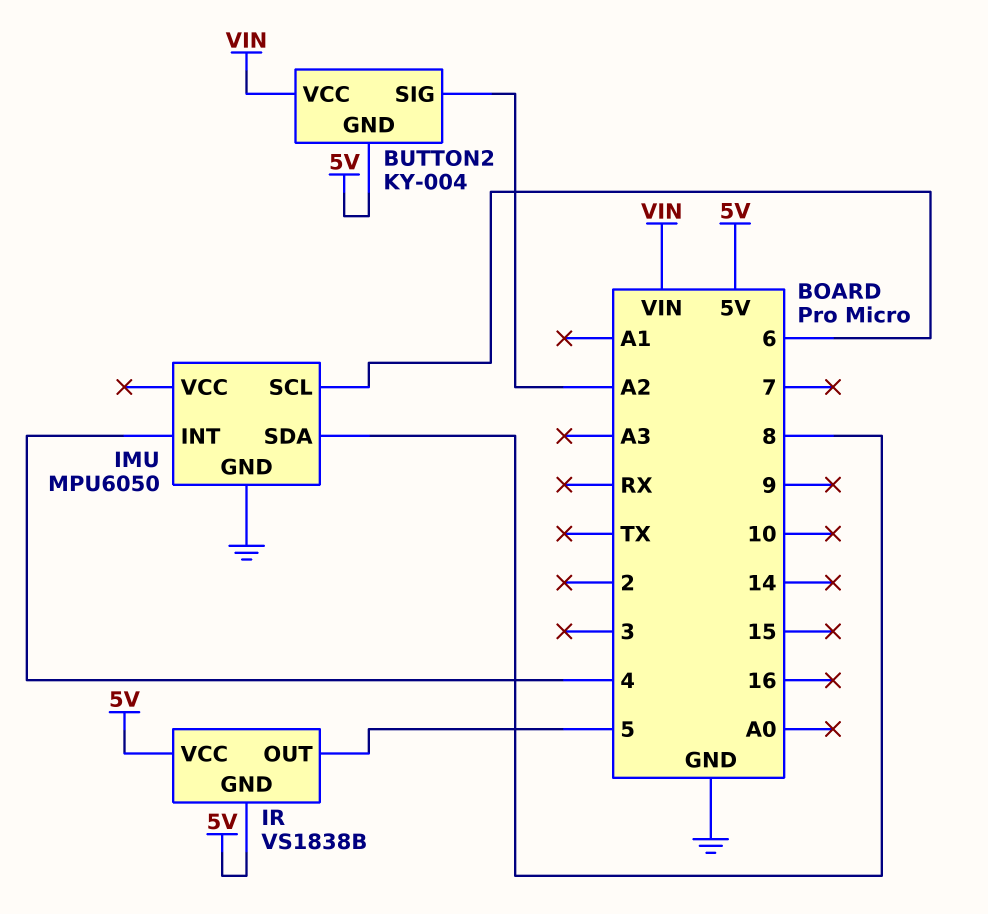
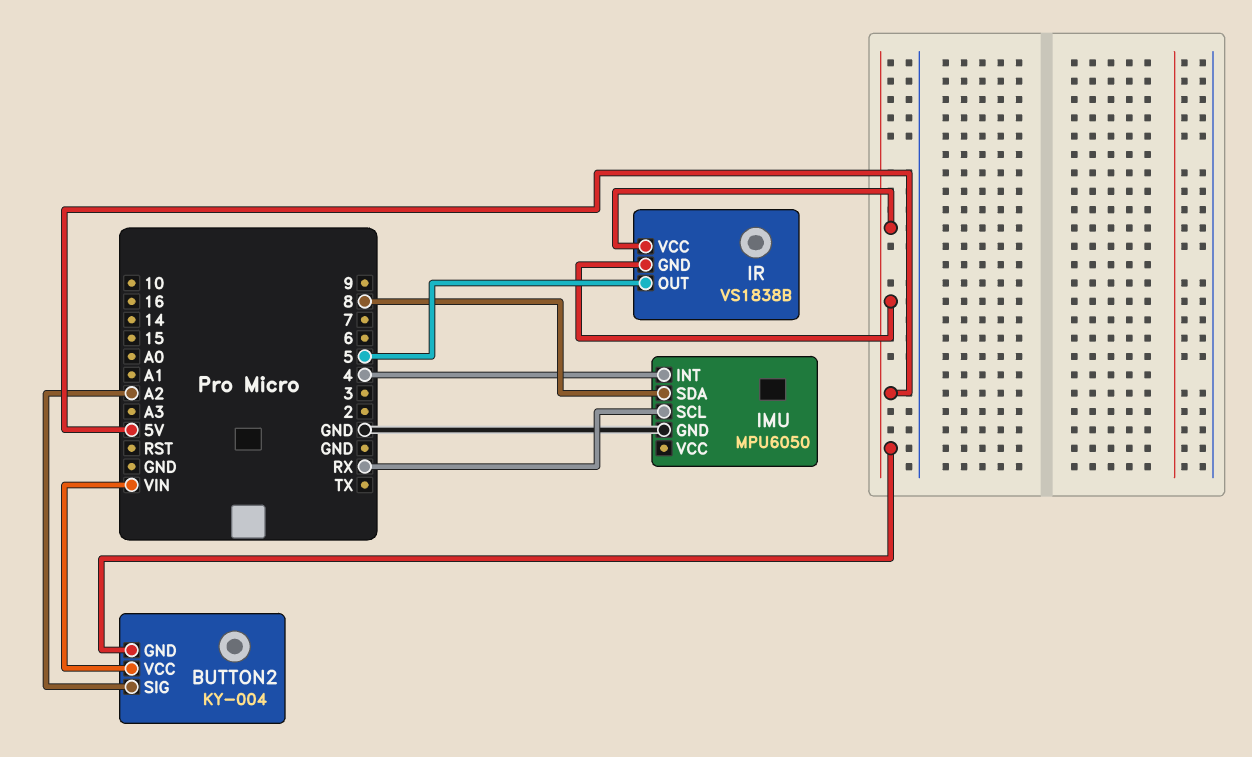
IMU pin SCL: 6 -> RX

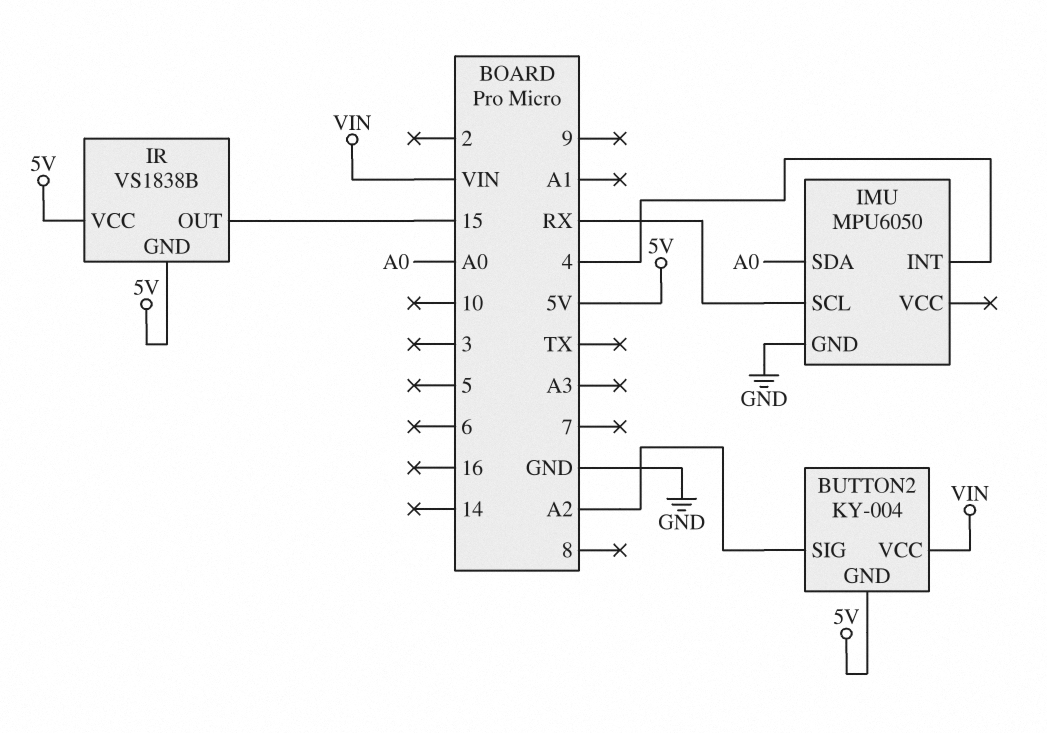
IMU pin SDA: 8 -> A0
IR pin OUT: 5 -> 15

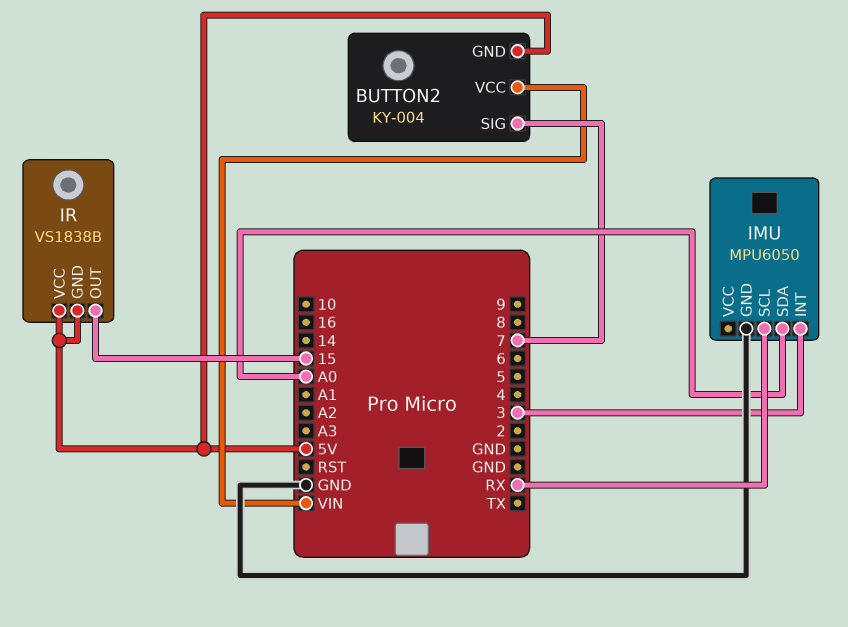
BUTTON2 pin SIG: A2 -> 7
IMU pin INT: 4 -> 3

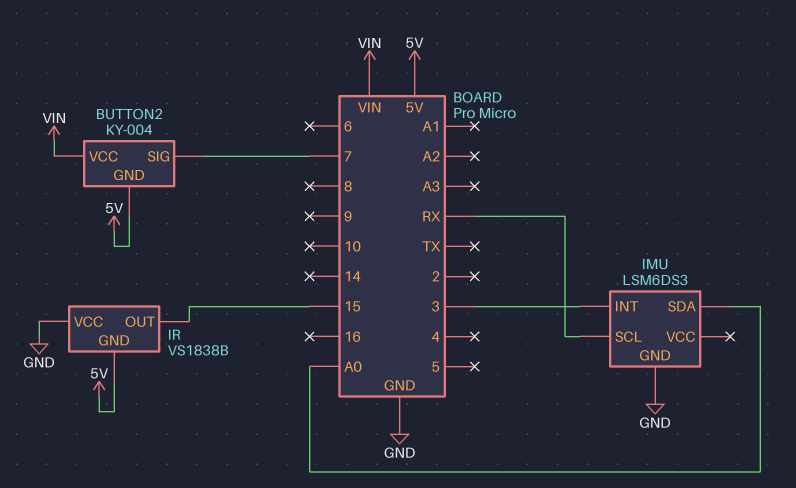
IMU: MPU6050 -> LSM6DS3
IR pin VCC: 5V -> GND

